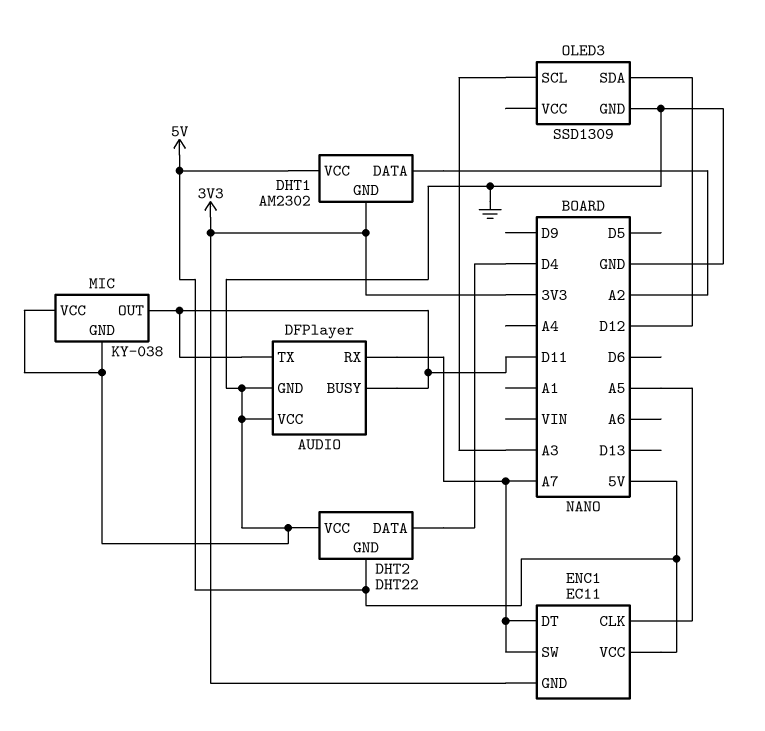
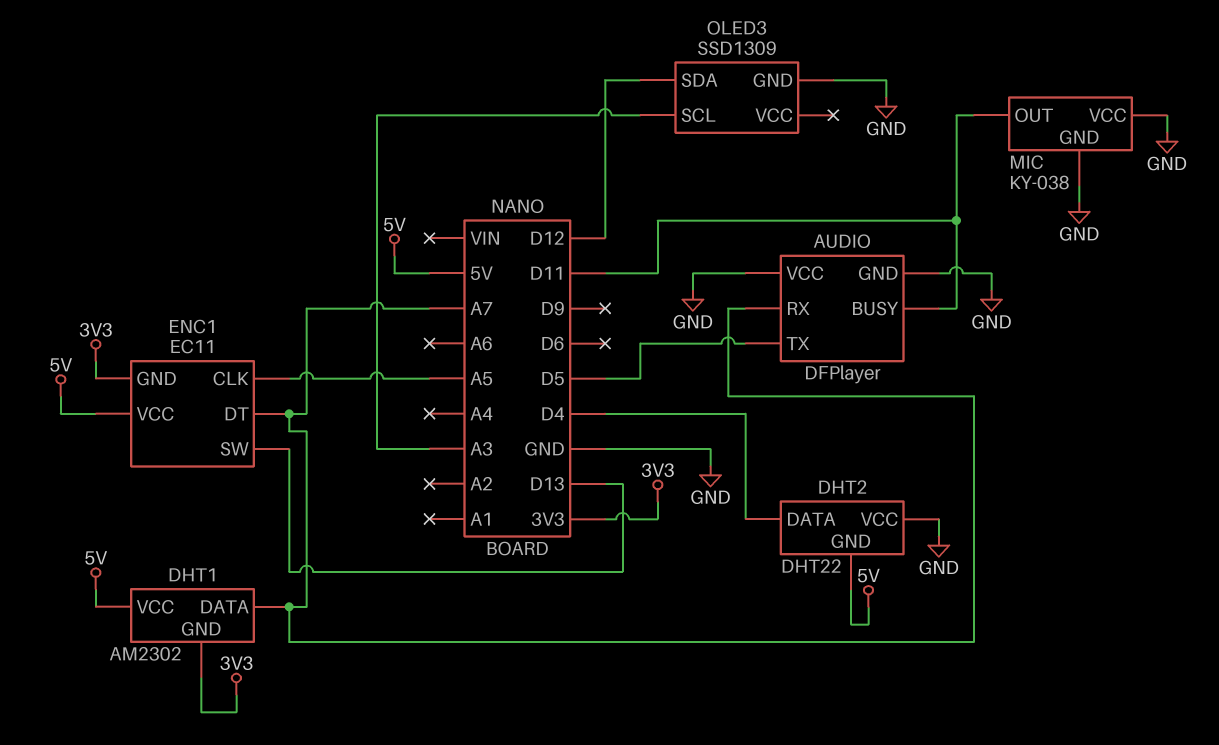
AUDIO pin TX: D11 -> D5
DHT1 pin DATA: A2 -> A7
ENC1 pin SW: A7 -> D13

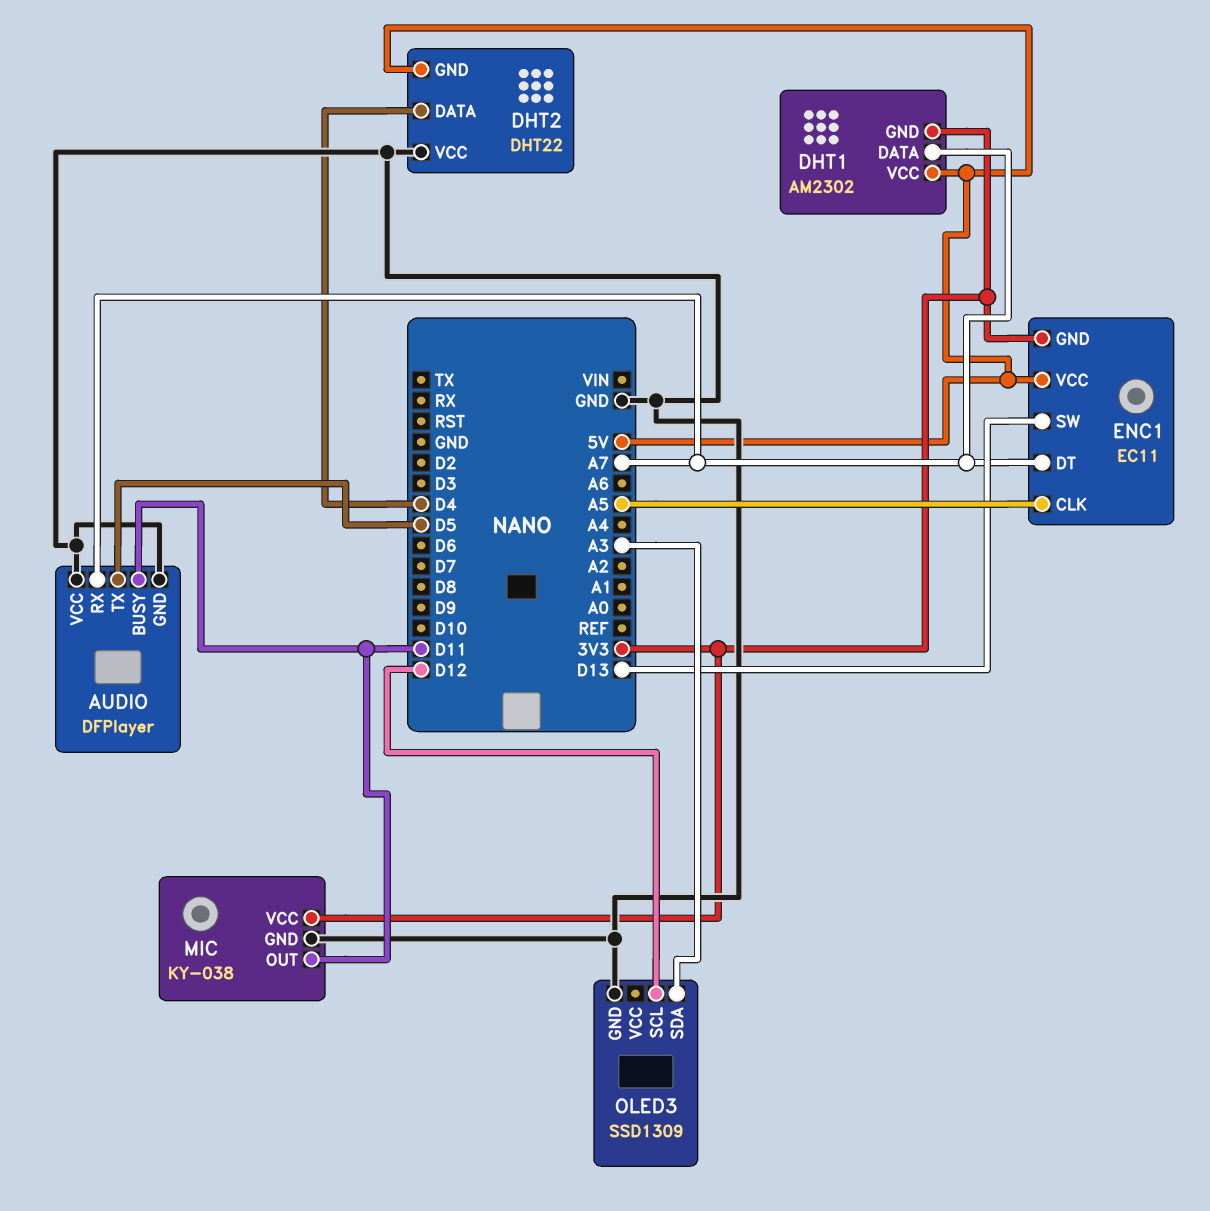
MIC pin VCC: GND -> 3V3
OLED3 pin SCL: A3 -> D12
OLED3 pin SDA: D12 -> A3

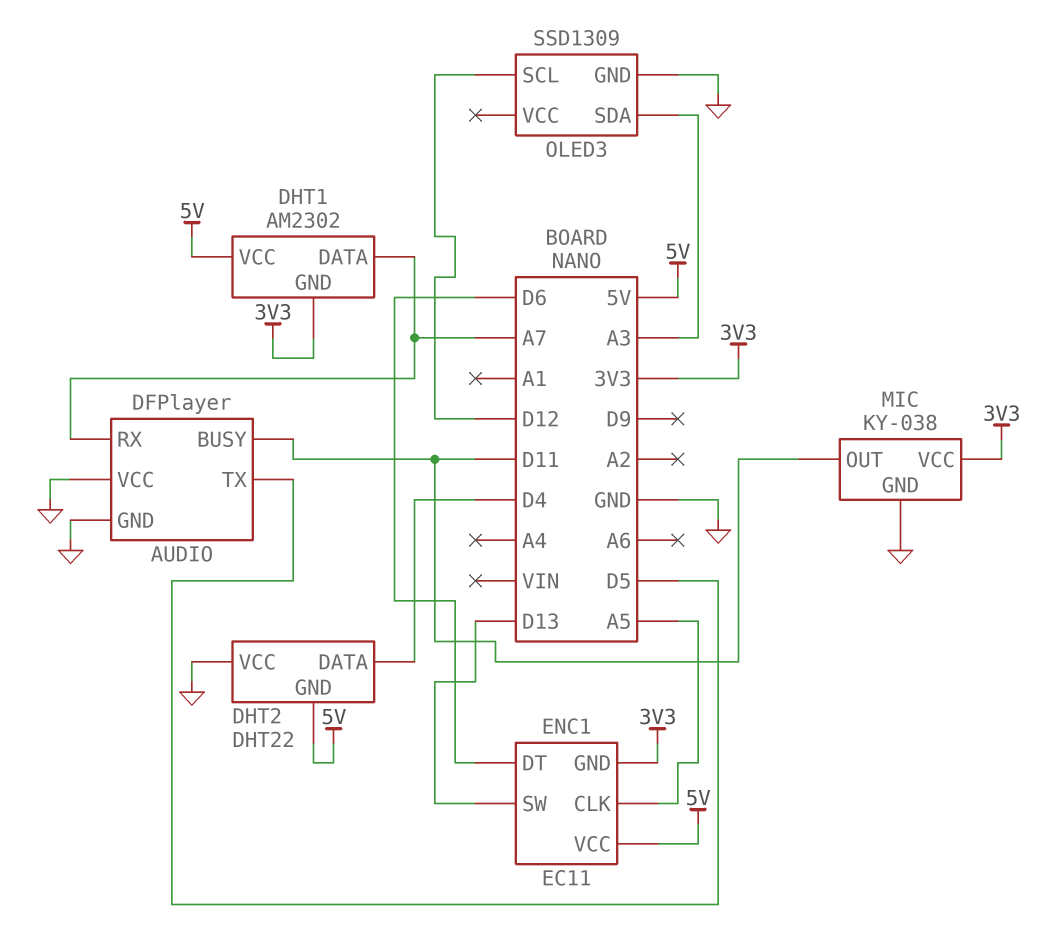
ENC1 pin DT: A7 -> D6

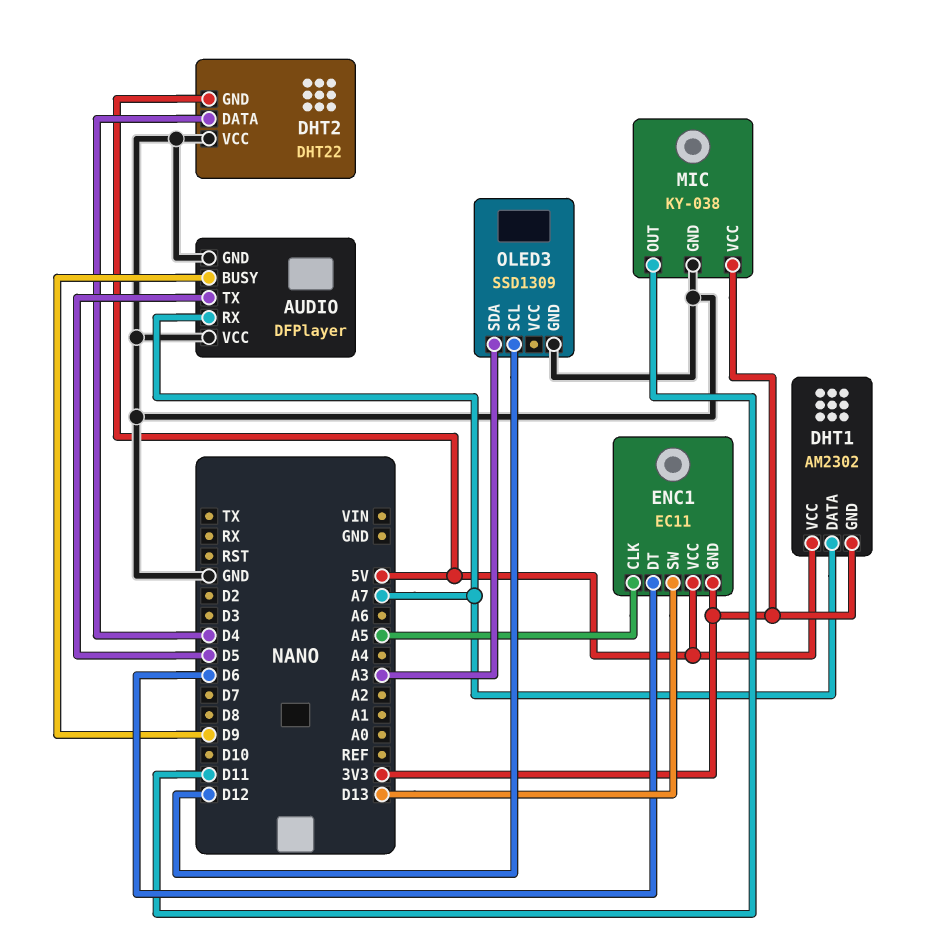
AUDIO pin BUSY: D11 -> D9

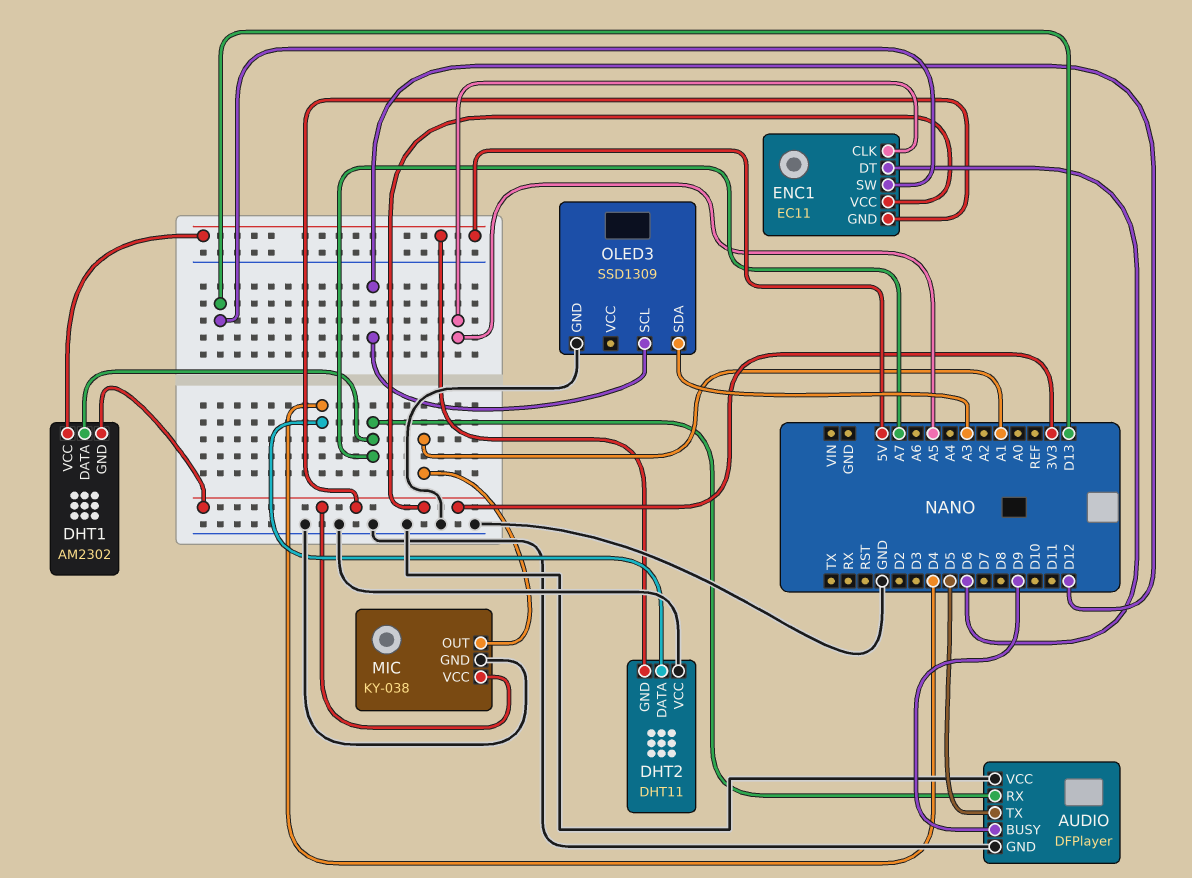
DHT2: DHT22 -> DHT11
ENC1 pin VCC: 5V -> 3V3
MIC pin OUT: D11 -> A1

